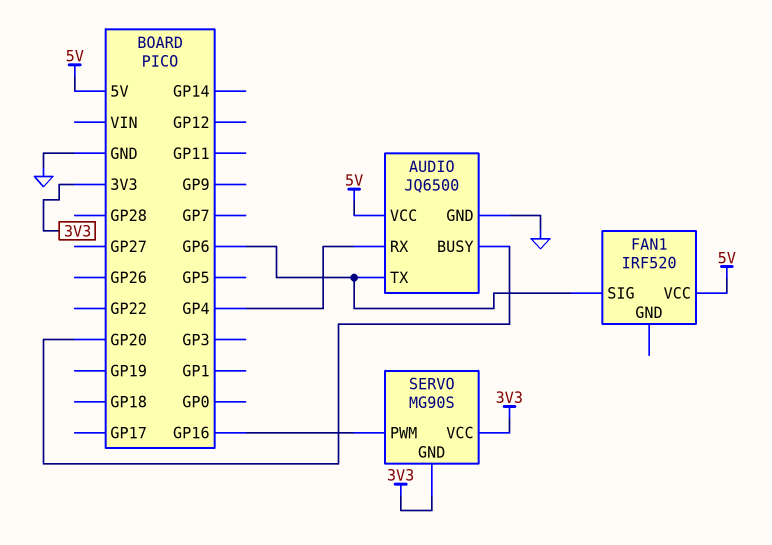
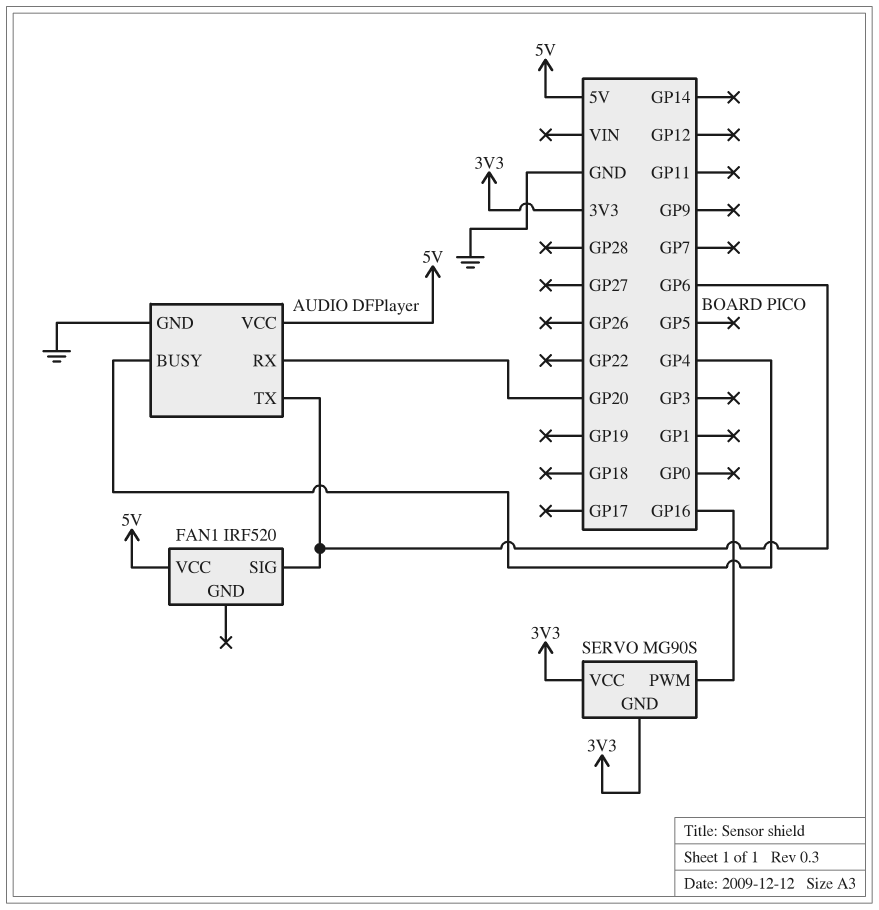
AUDIO: JQ6500 -> DFPlayer
AUDIO pin BUSY: GP20 -> GP4
AUDIO pin RX: GP4 -> GP20

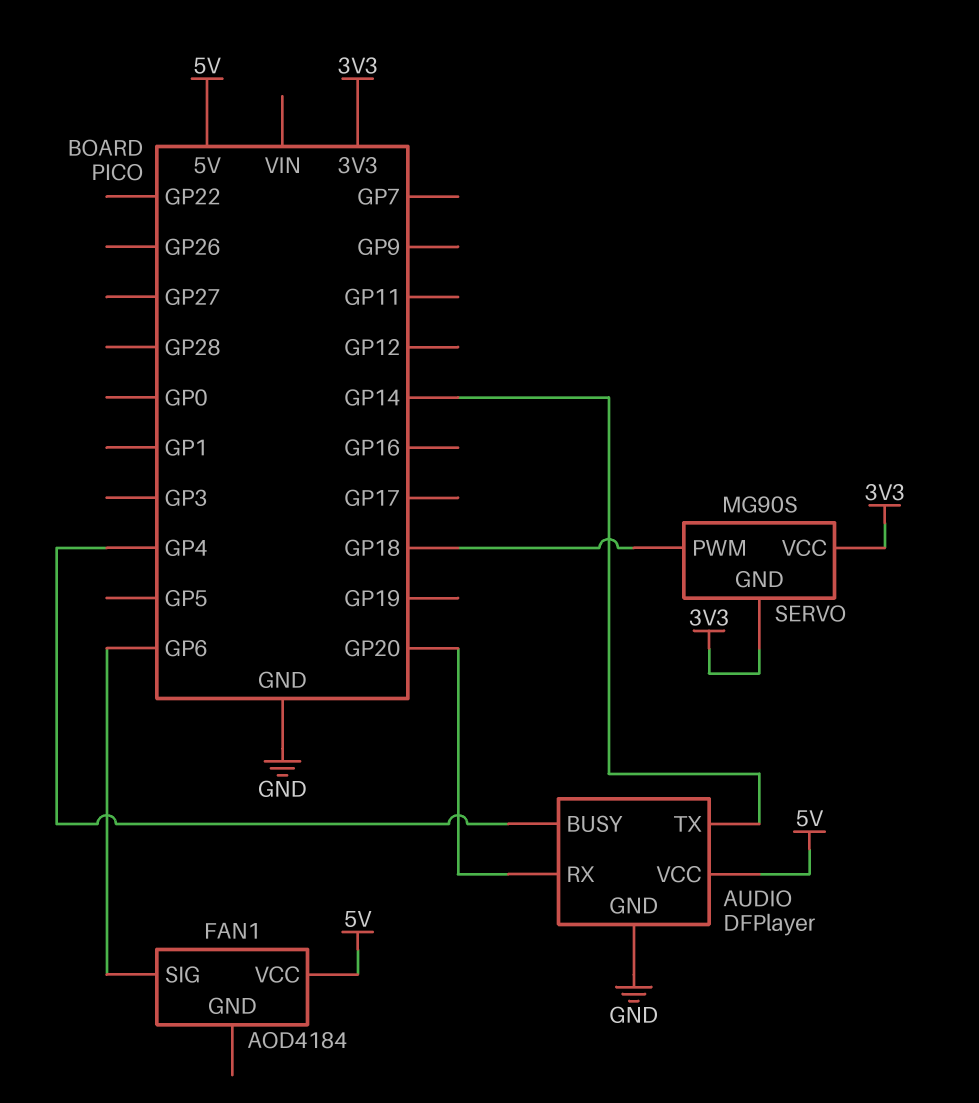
AUDIO pin TX: GP6 -> GP14
FAN1: IRF520 -> AOD4184
SERVO pin PWM: GP16 -> GP18

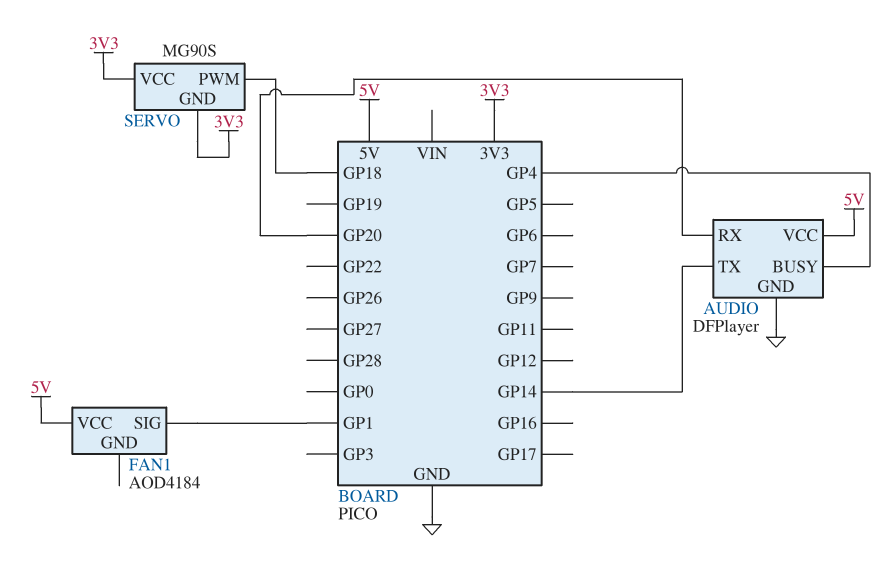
FAN1 pin SIG: GP6 -> GP1

